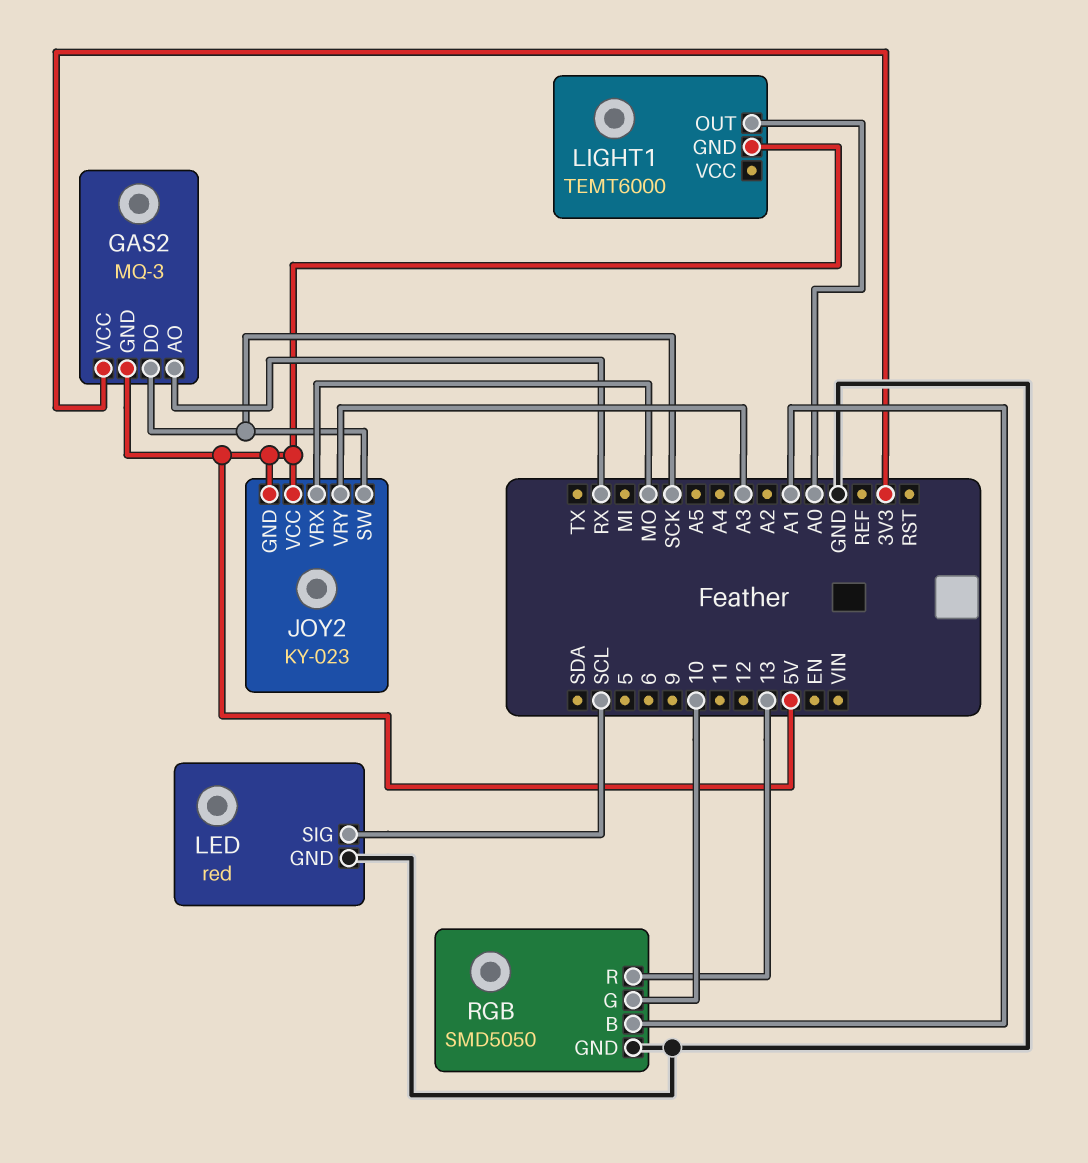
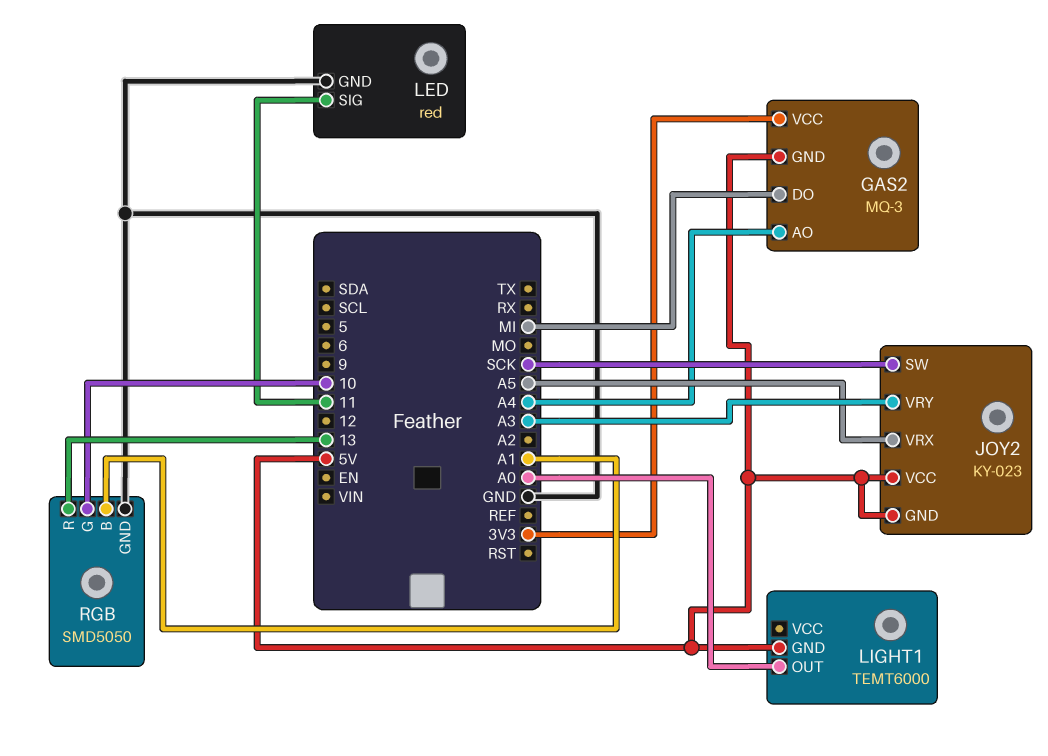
GAS2 pin AO: RX -> A4
GAS2 pin DO: SCK -> MI
JOY2 pin VRX: MO -> A5
LED pin SIG: SCL -> 11

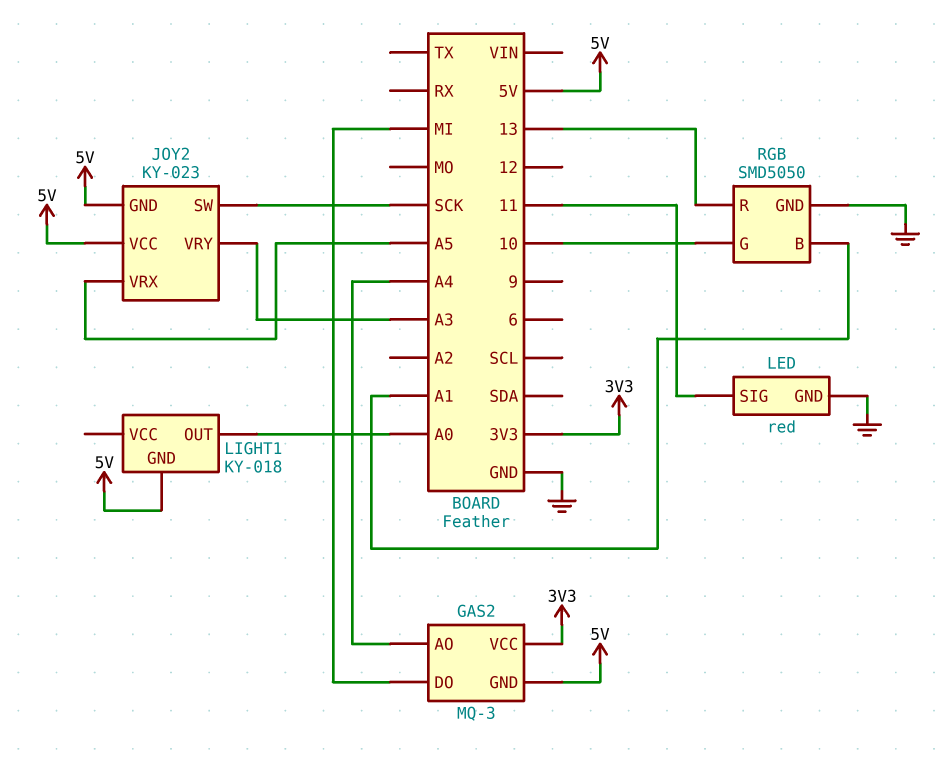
LIGHT1: TEMT6000 -> KY-018

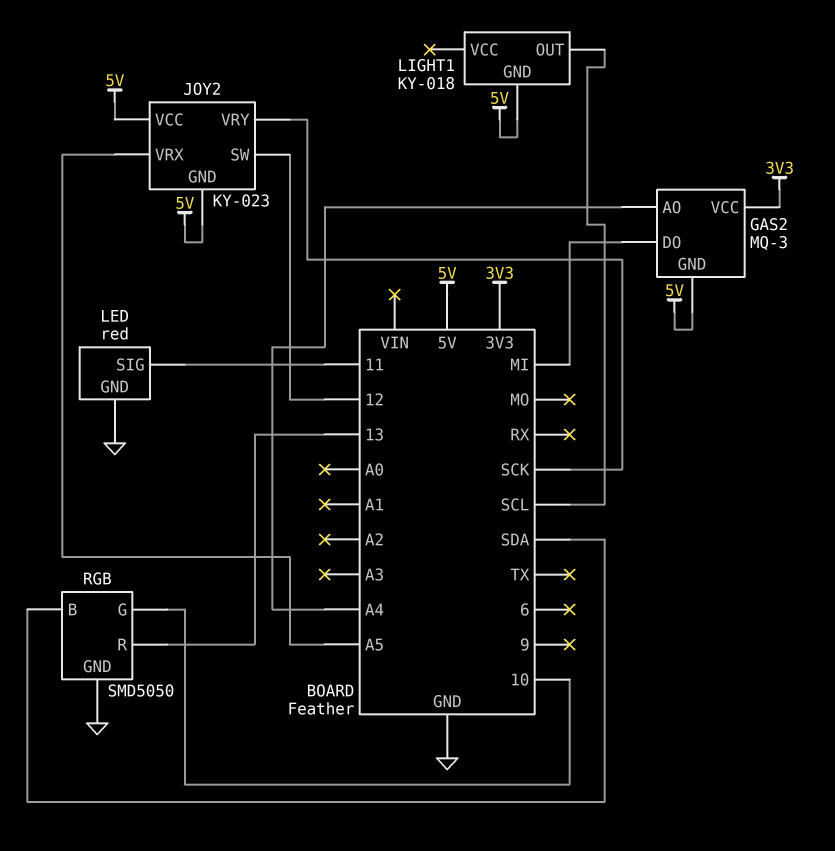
JOY2 pin SW: SCK -> 12
JOY2 pin VRY: A3 -> SCK
LIGHT1 pin OUT: A0 -> SCL
RGB pin B: A1 -> SDA

